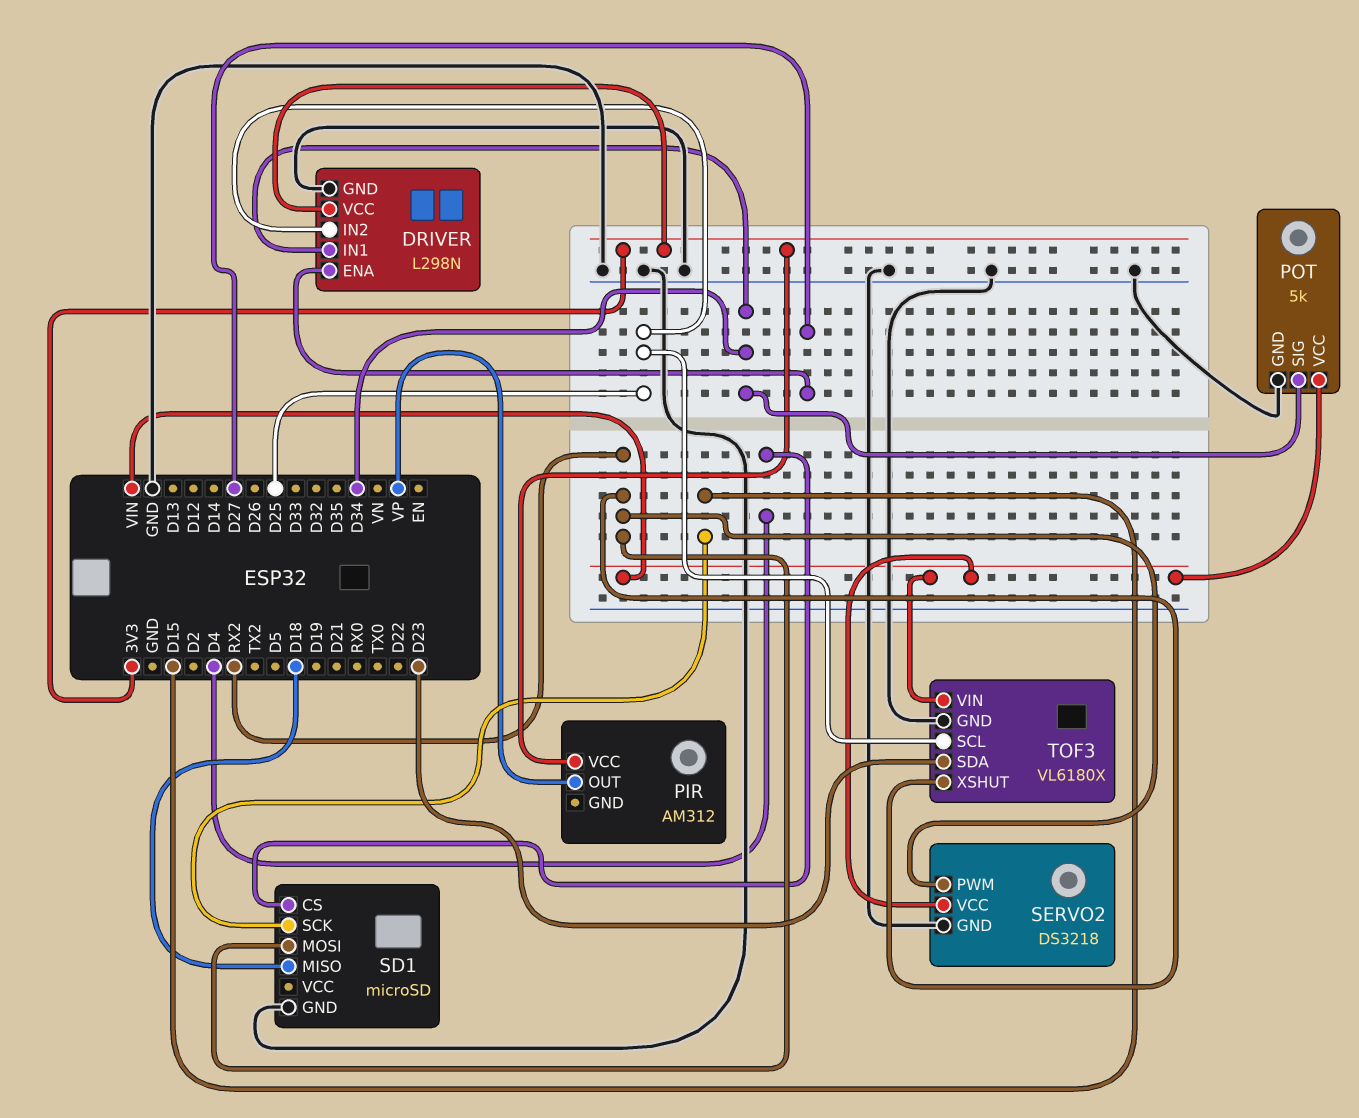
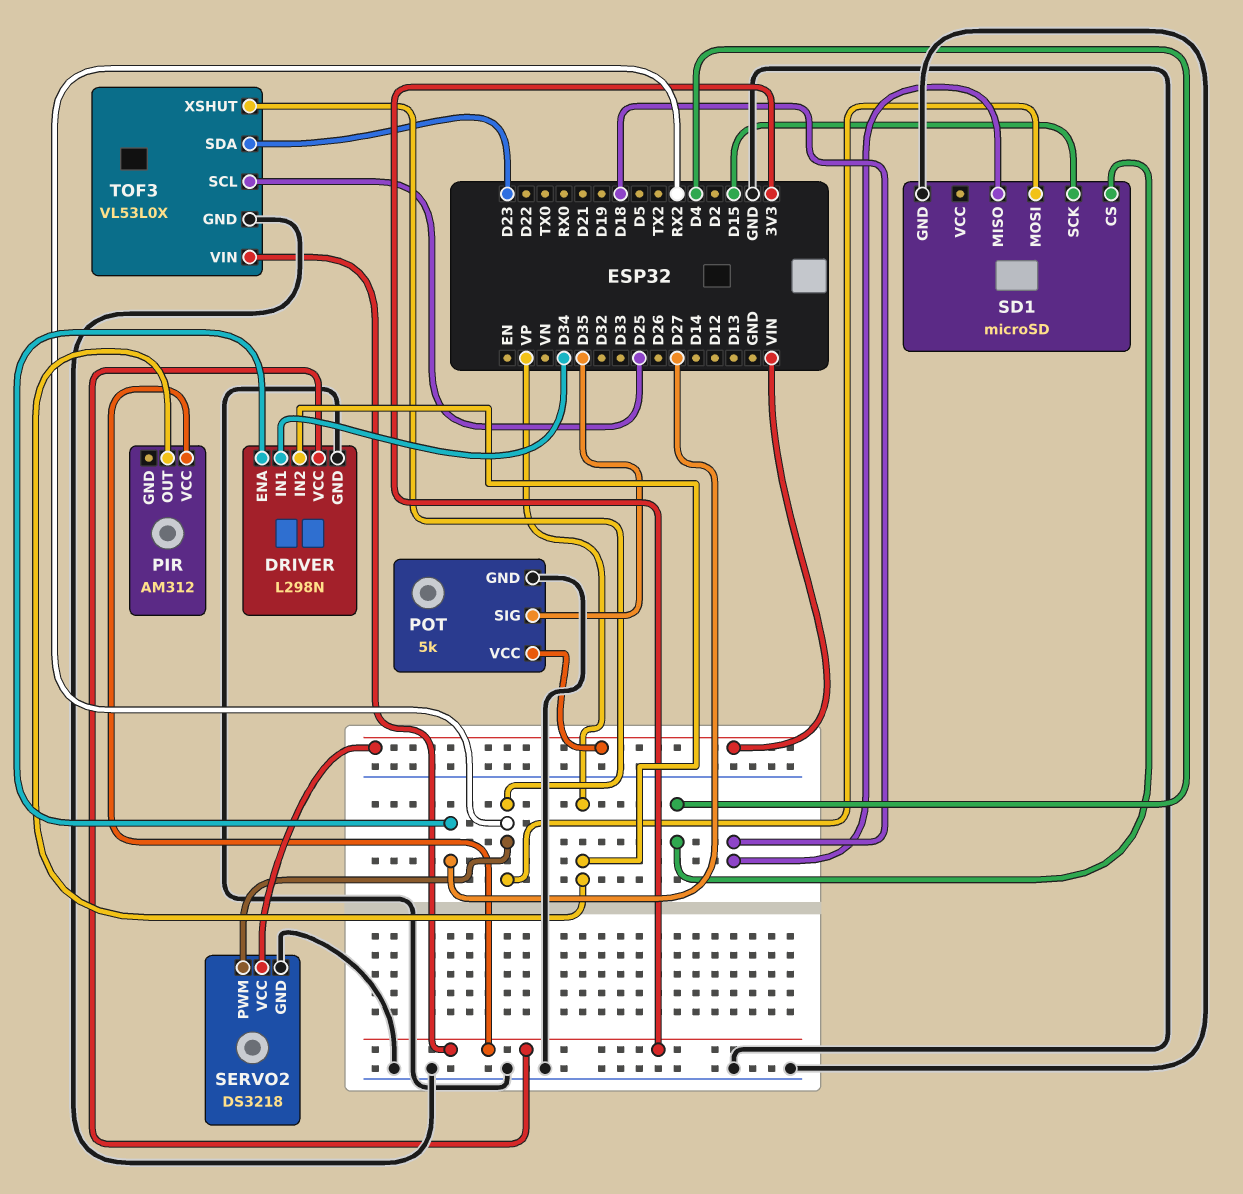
DRIVER pin IN2: D25 -> VP
POT pin SIG: D34 -> D35
TOF3: VL6180X -> VL53L0X
TOF3 pin VIN: VIN -> 3V3

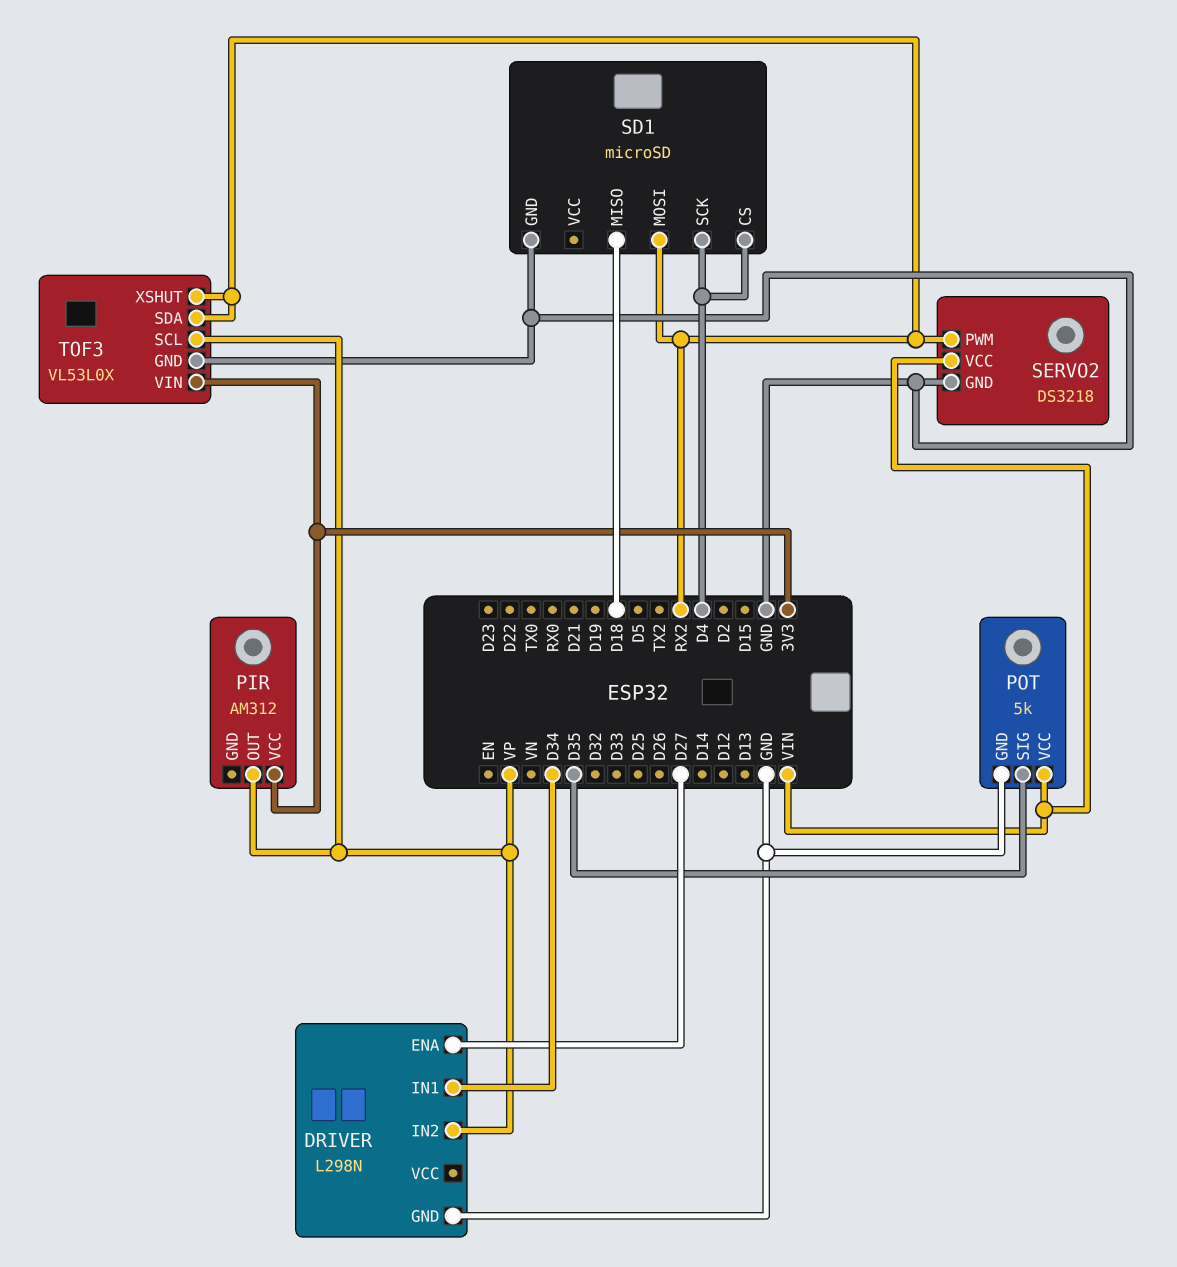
DRIVER pin VCC: 3V3 -> none
SD1 pin SCK: D15 -> D4
TOF3 pin SCL: D25 -> VP
TOF3 pin SDA: D23 -> RX2

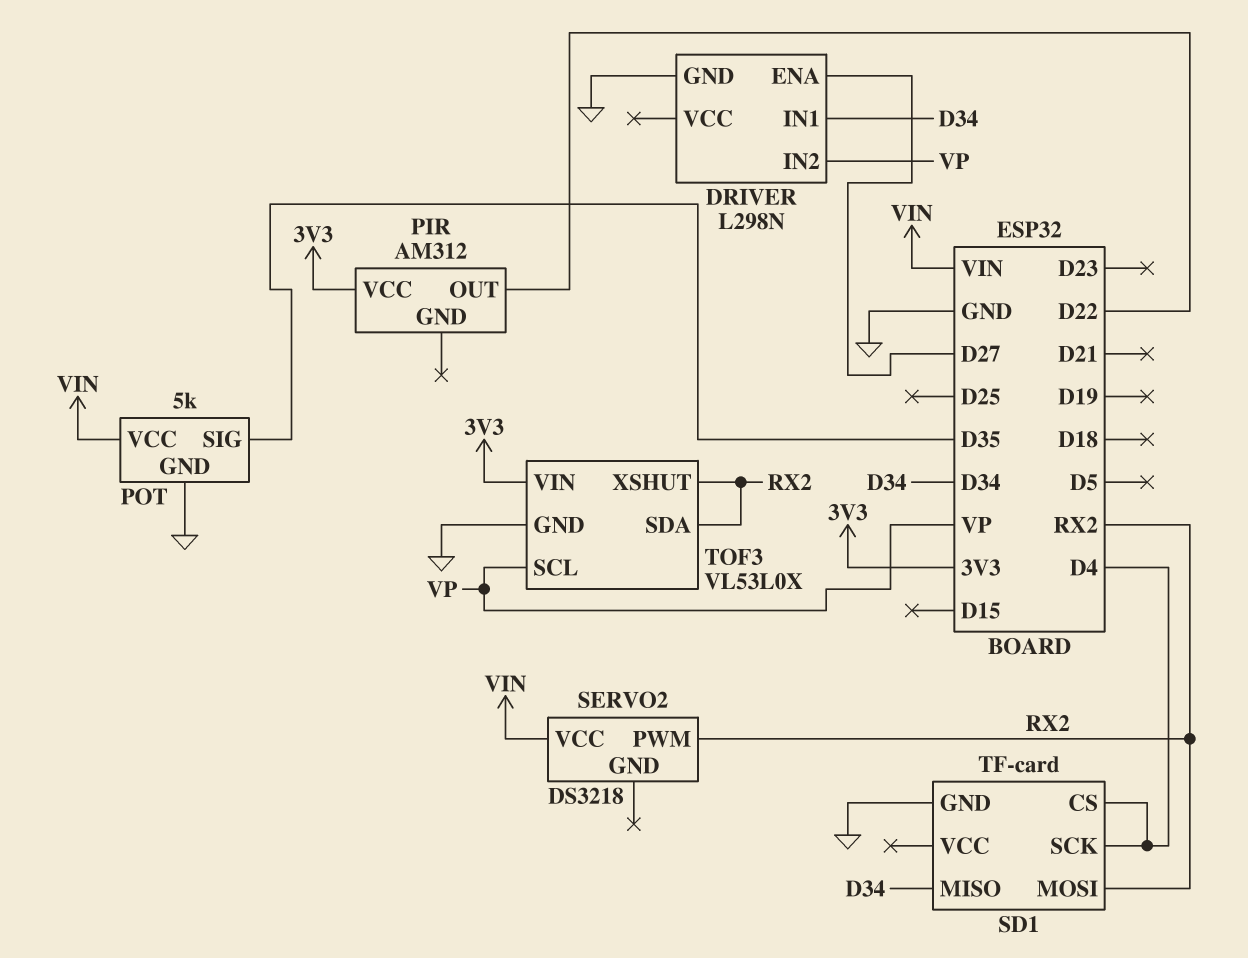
PIR pin OUT: VP -> D22
SD1: microSD -> TF-card
SD1 pin MISO: D18 -> D34
SERVO2 pin GND: GND -> none

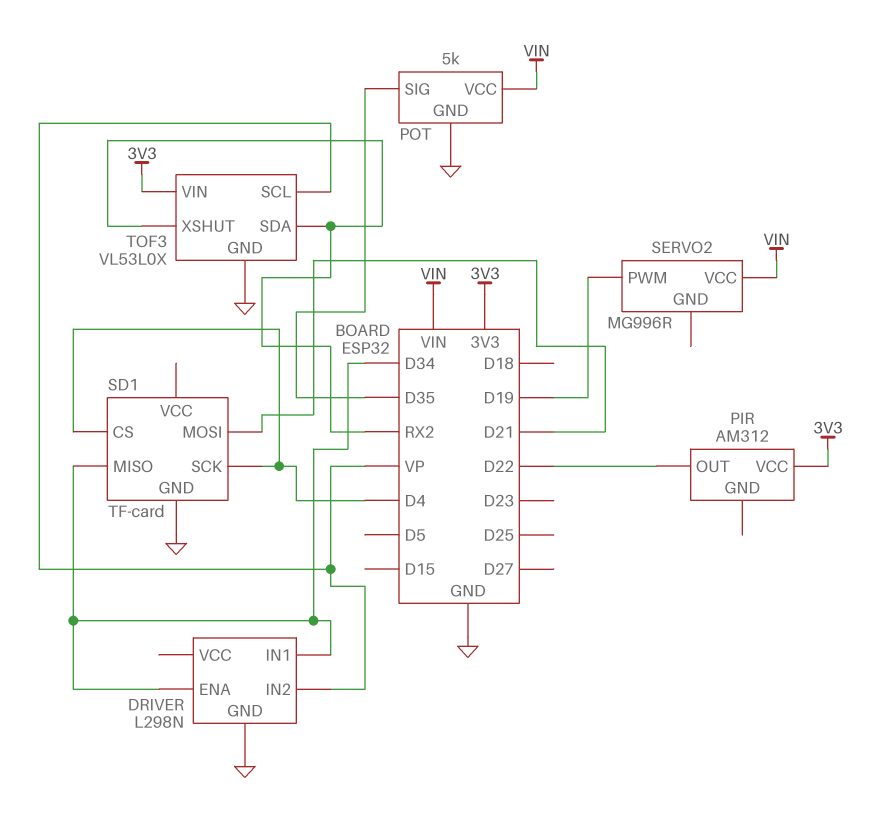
DRIVER pin ENA: D27 -> D34
SD1 pin MOSI: RX2 -> D21
SERVO2: DS3218 -> MG996R
SERVO2 pin PWM: RX2 -> D19

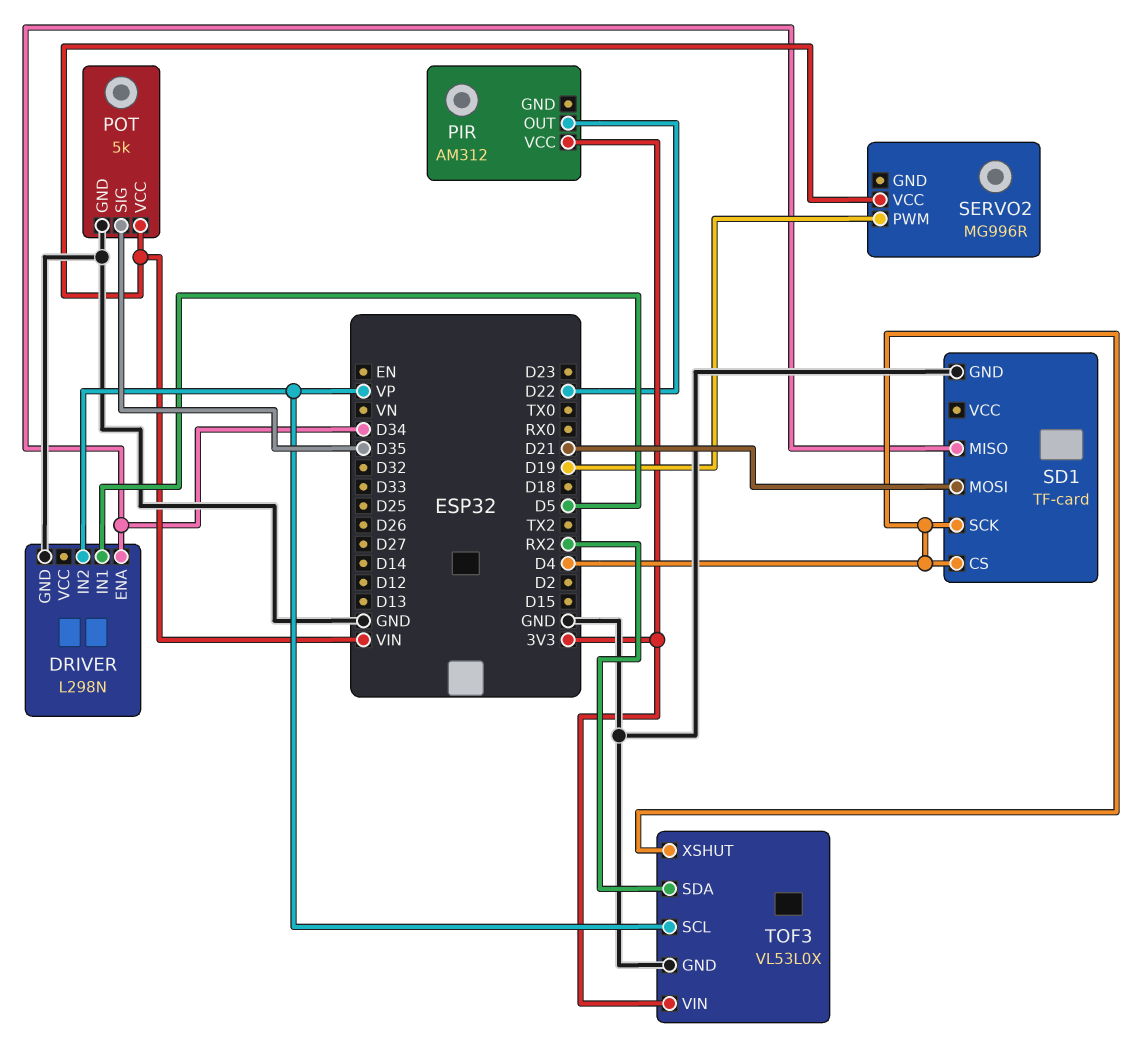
DRIVER pin IN1: D34 -> D5
TOF3 pin XSHUT: RX2 -> D4

